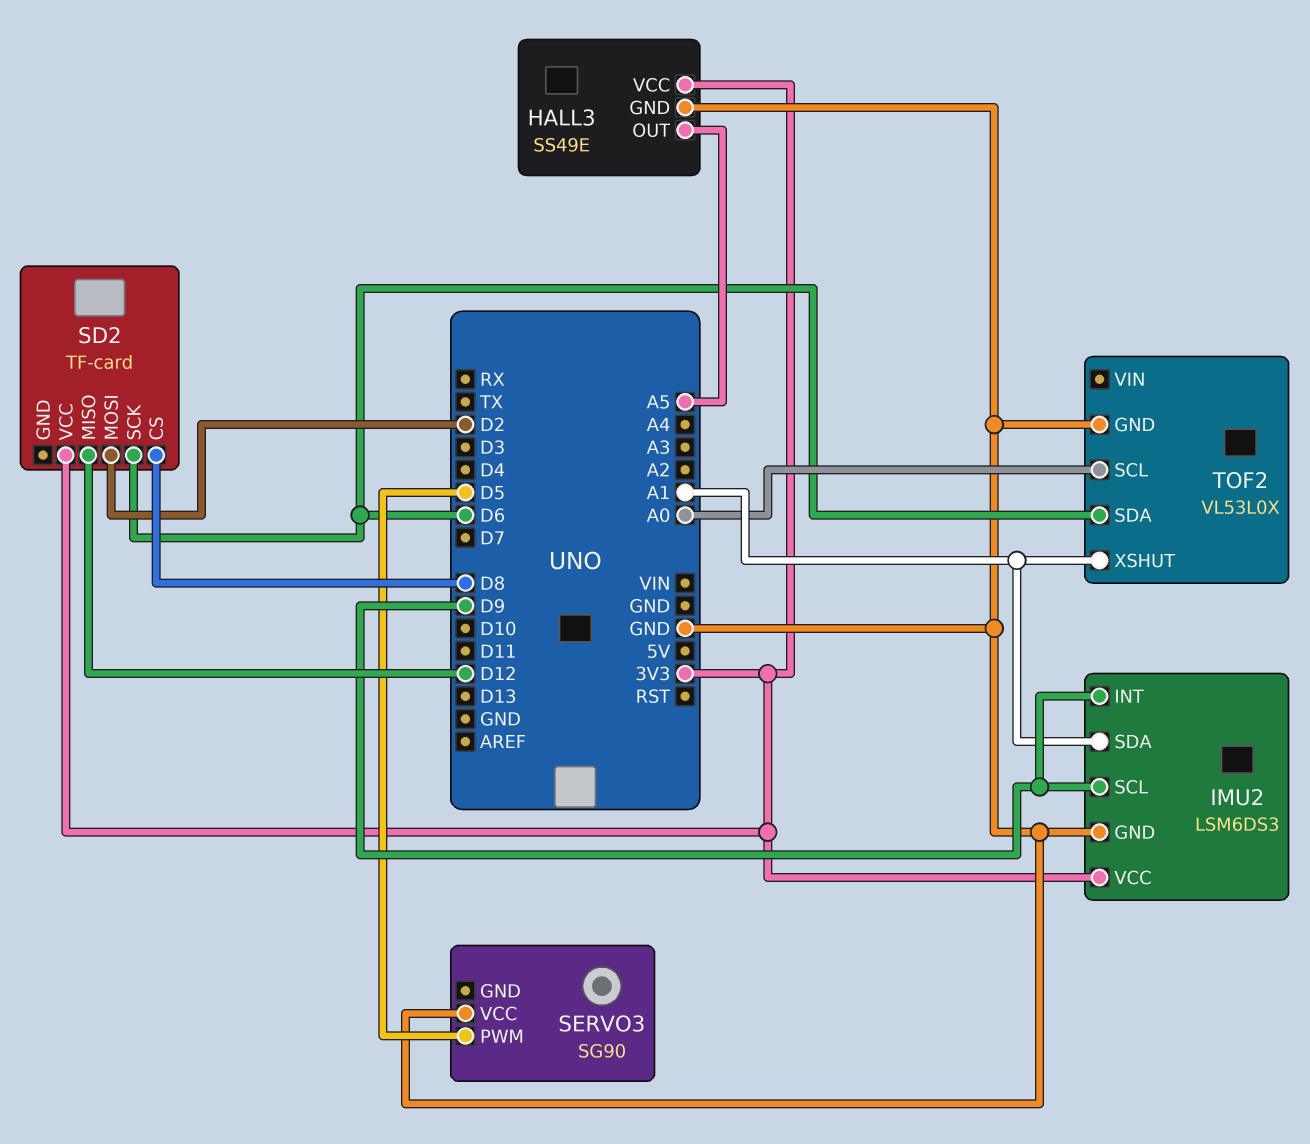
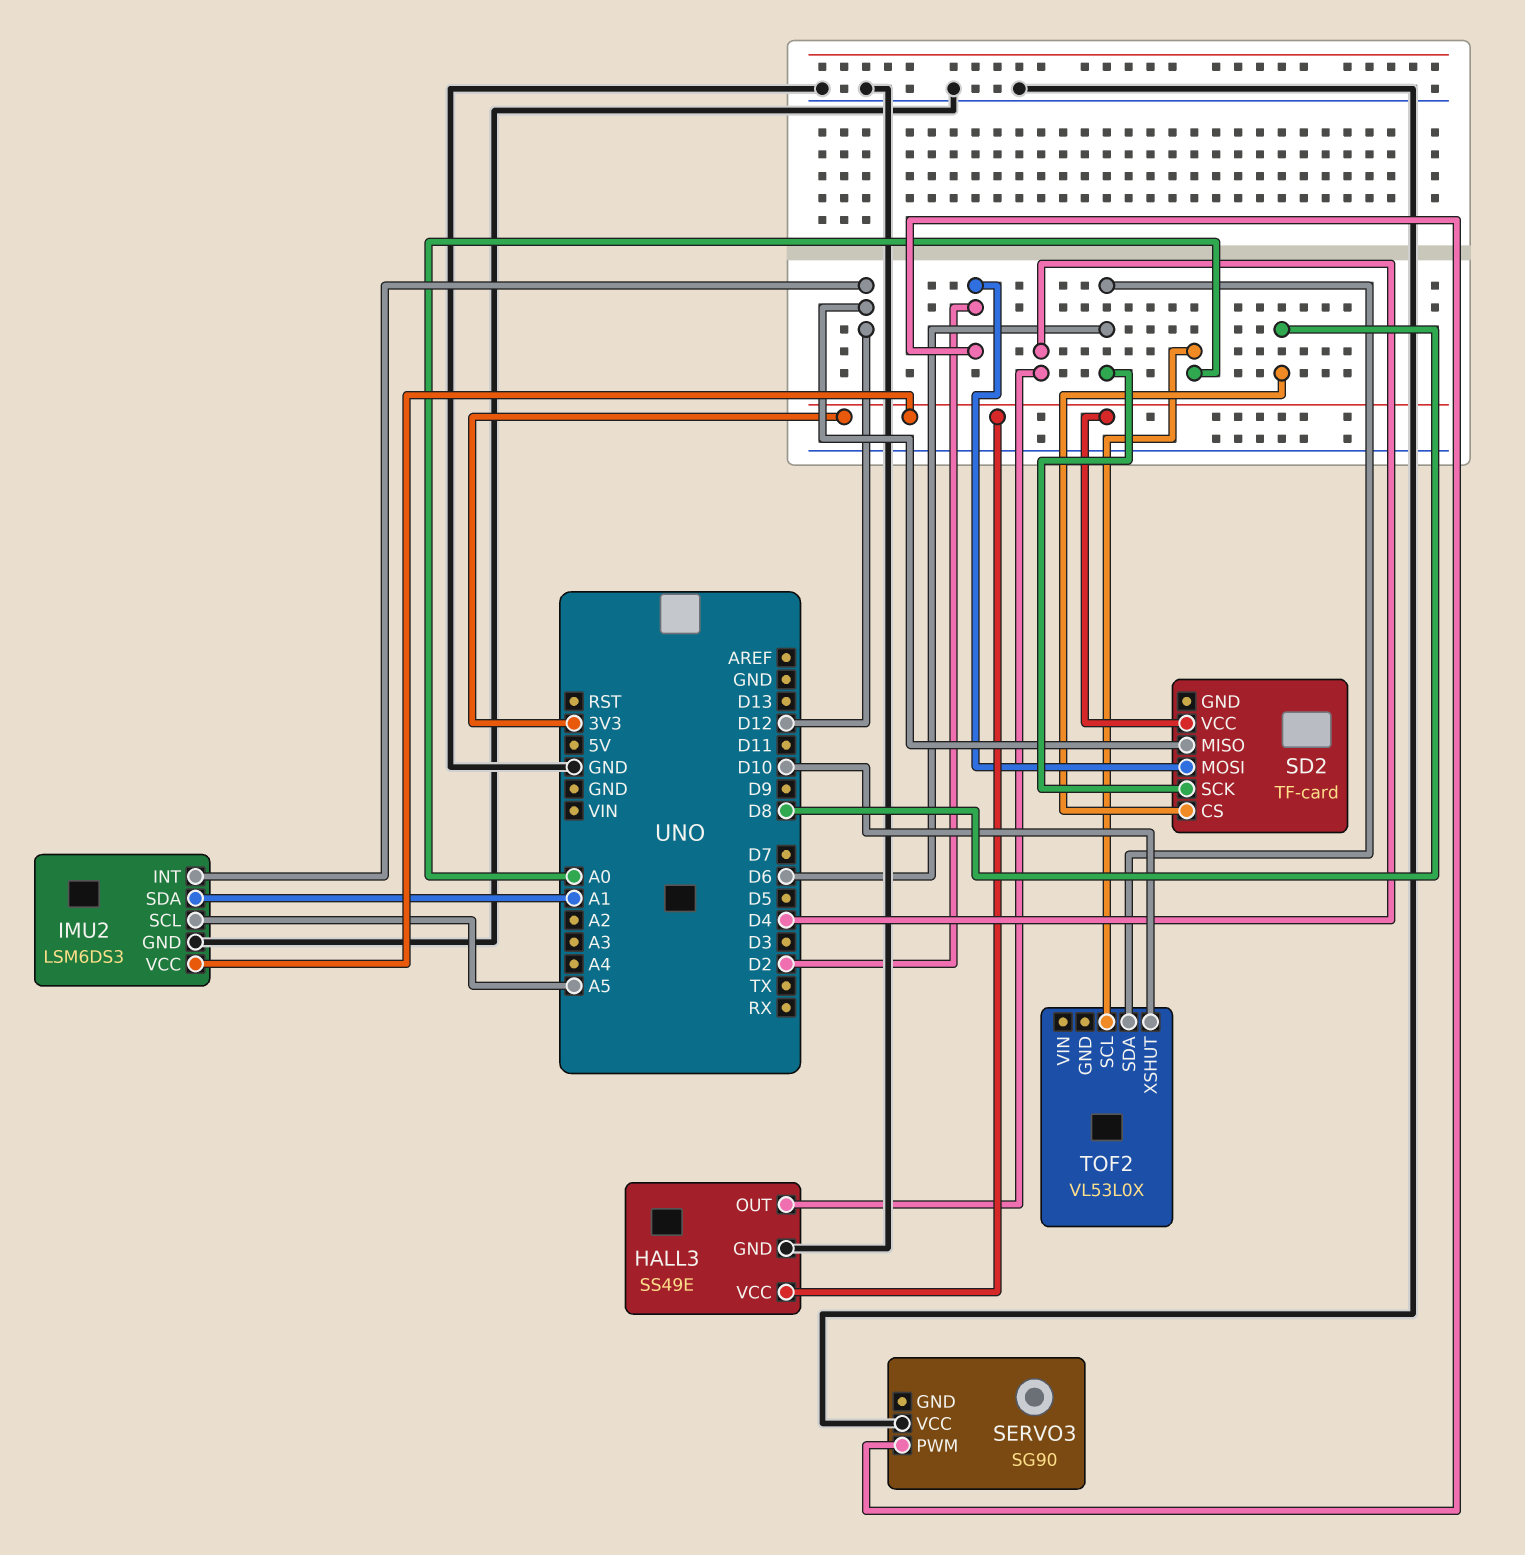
HALL3 pin OUT: A5 -> D4
IMU2 pin INT: D9 -> D12
IMU2 pin SCL: D9 -> A5
SERVO3 pin PWM: D5 -> D2
TOF2 pin GND: GND -> none
TOF2 pin XSHUT: A1 -> D10

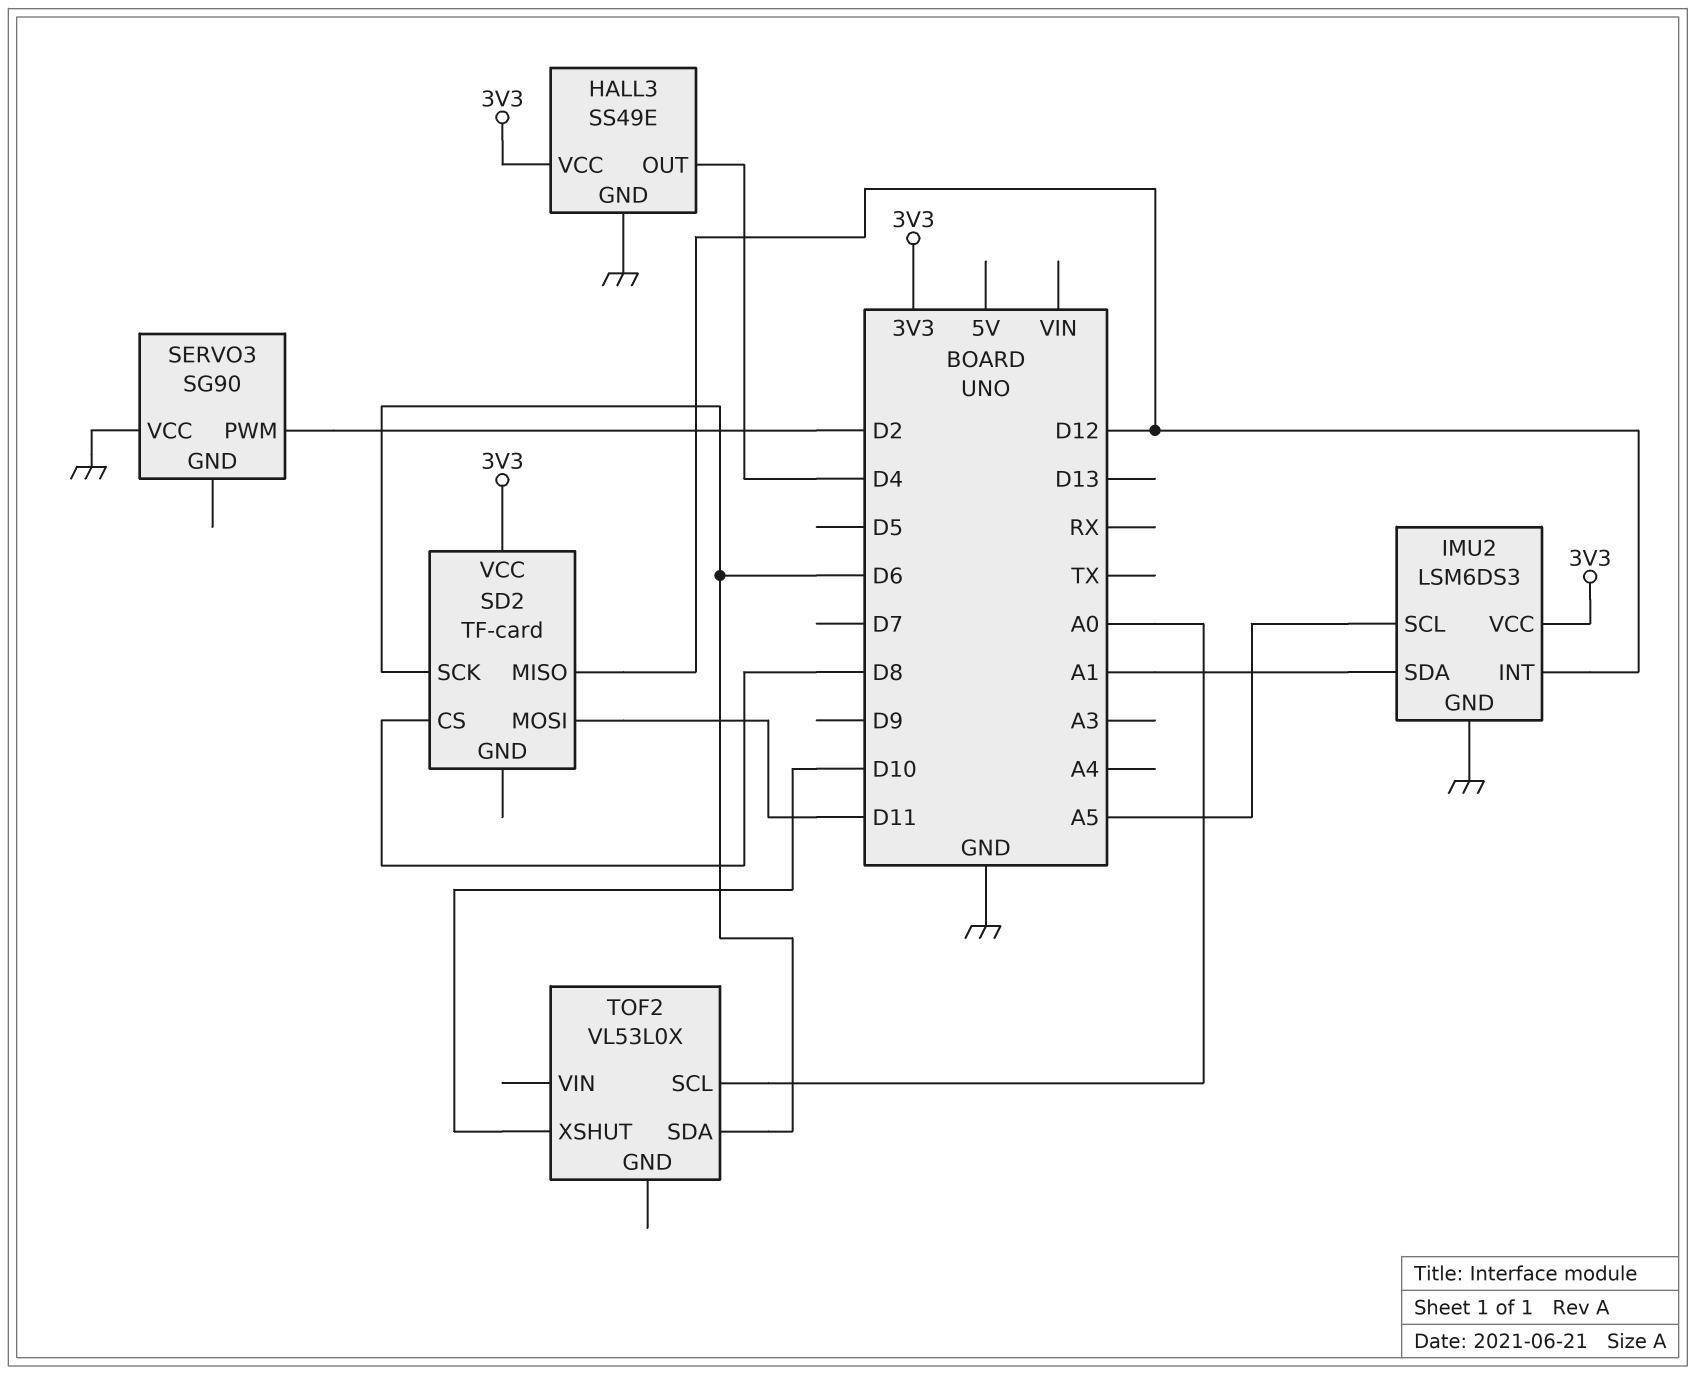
SD2 pin MOSI: D2 -> D11

